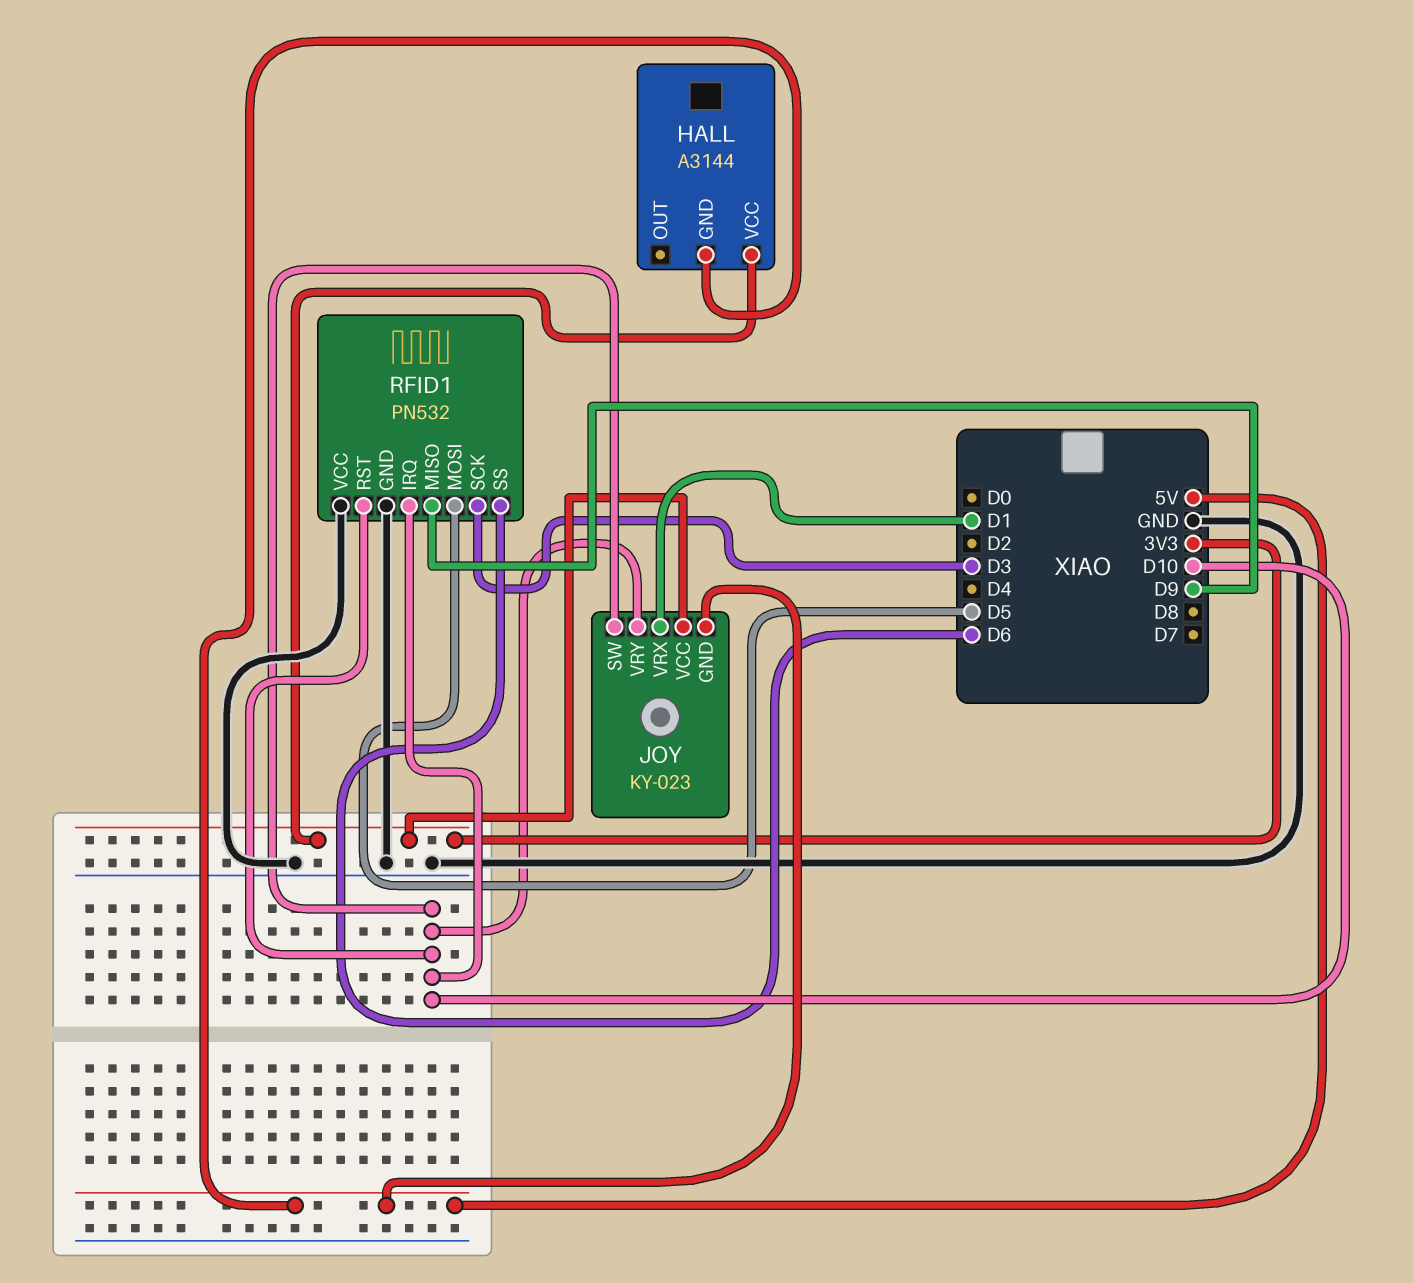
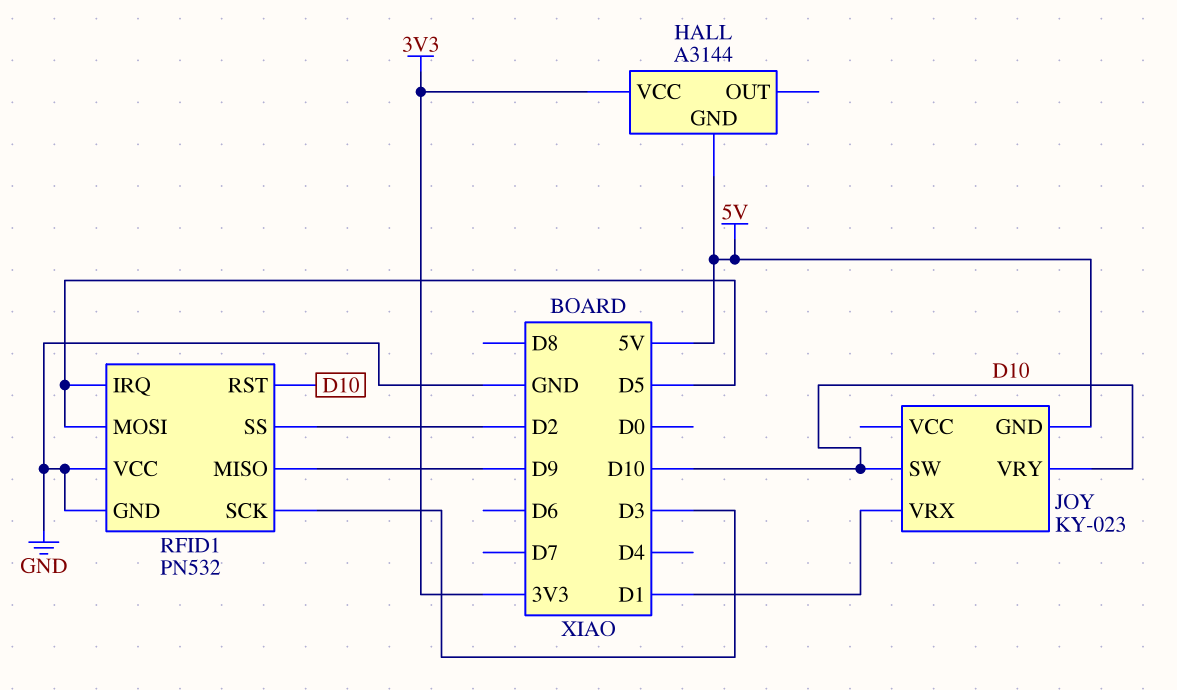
JOY pin VCC: 3V3 -> none
RFID1 pin IRQ: D10 -> D5
RFID1 pin SS: D6 -> D2

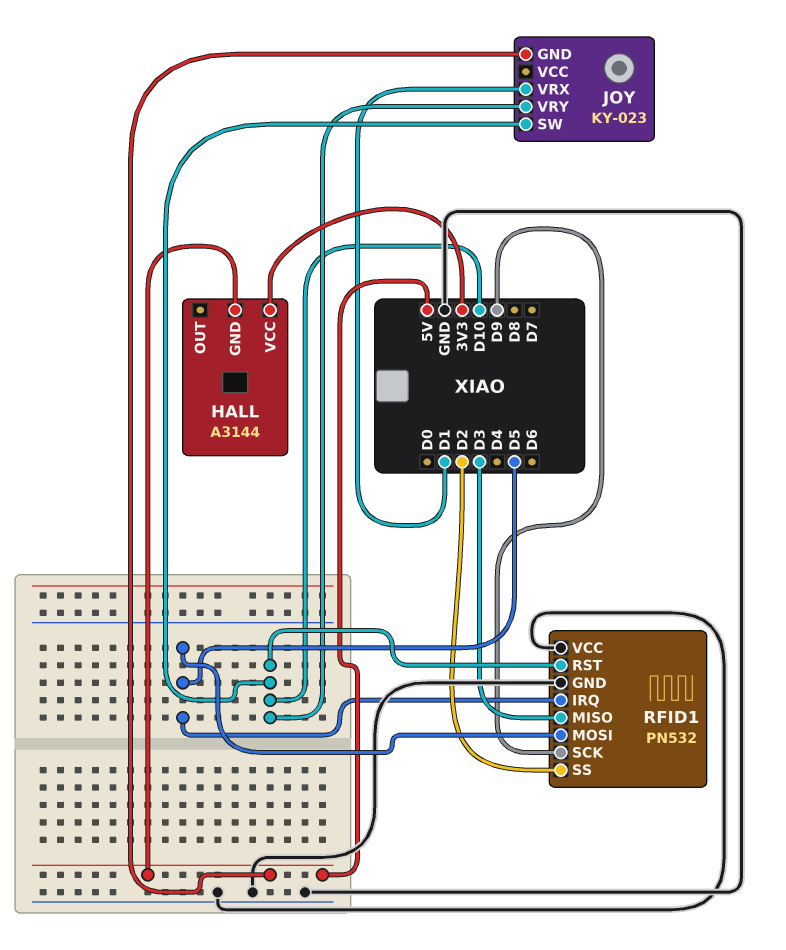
RFID1 pin MISO: D9 -> D3
RFID1 pin SCK: D3 -> D9

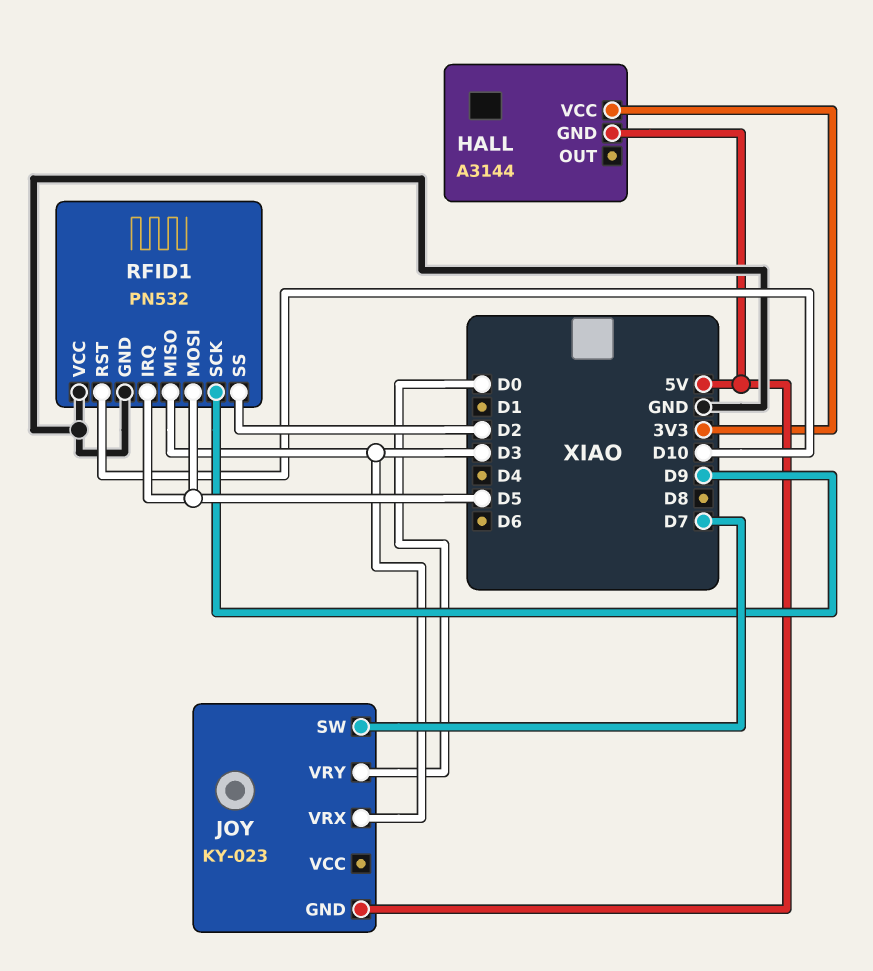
JOY pin SW: D10 -> D7
JOY pin VRX: D1 -> D3
JOY pin VRY: D10 -> D0

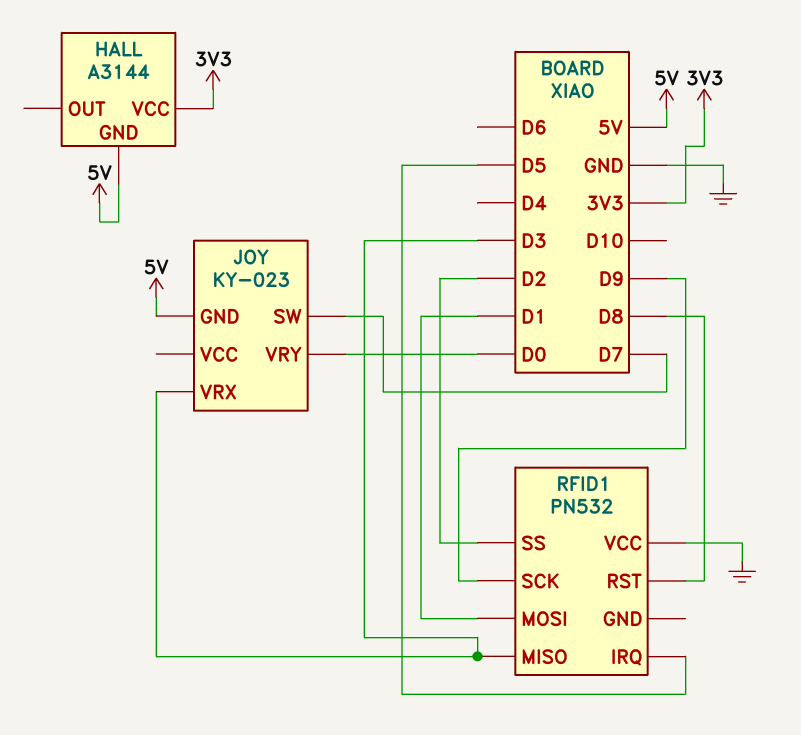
RFID1 pin GND: GND -> none
RFID1 pin MOSI: D5 -> D1
RFID1 pin RST: D10 -> D8

